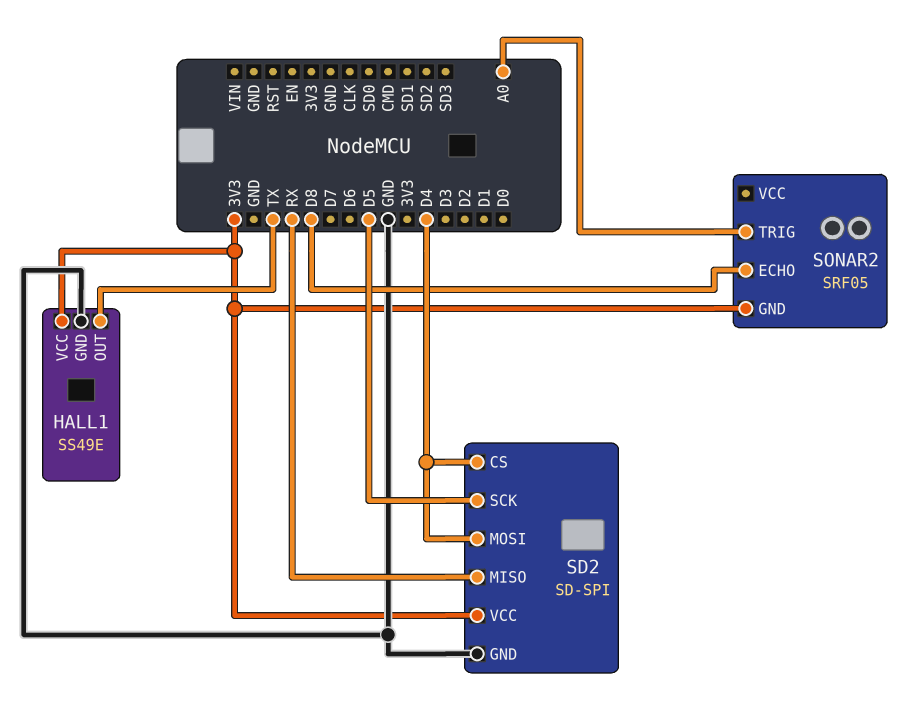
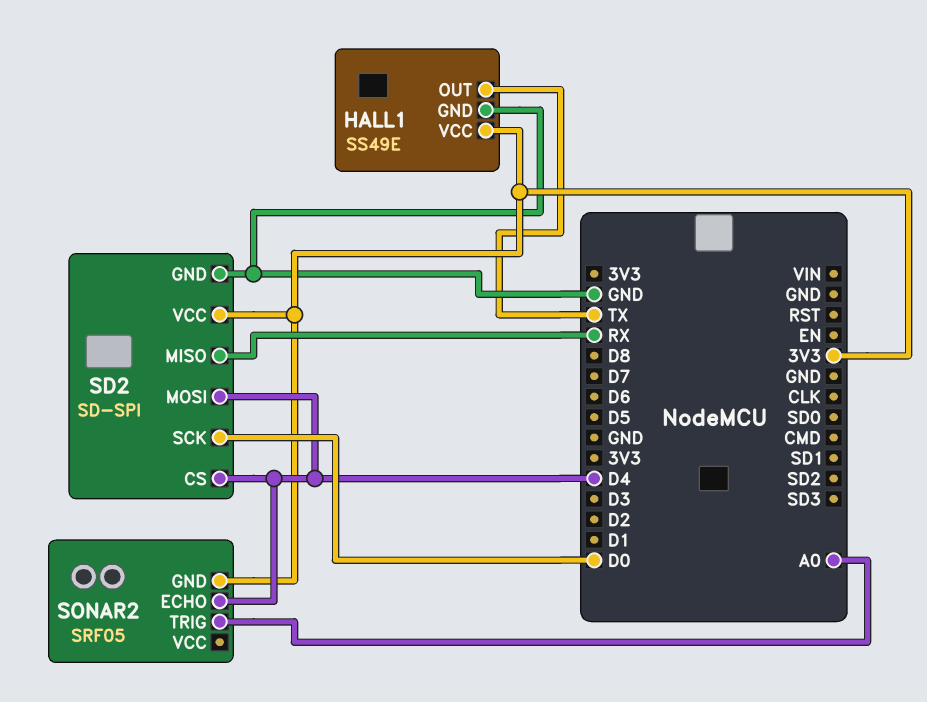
SD2 pin SCK: D5 -> D0
SONAR2 pin ECHO: D8 -> D4

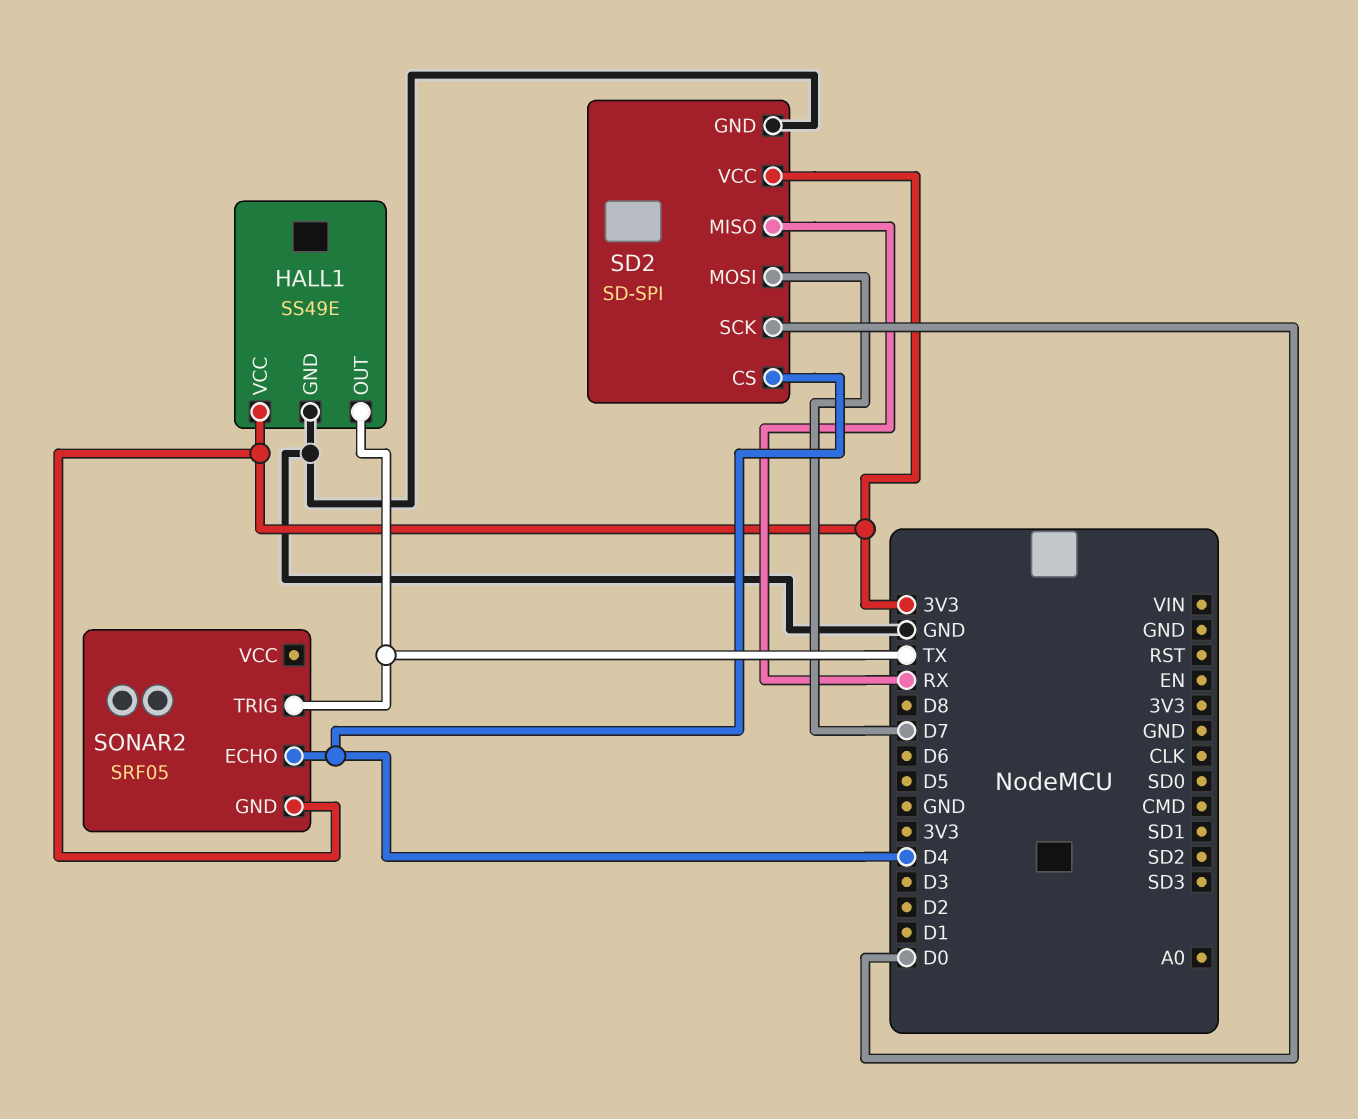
SD2 pin MOSI: D4 -> D7
SONAR2 pin TRIG: A0 -> TX

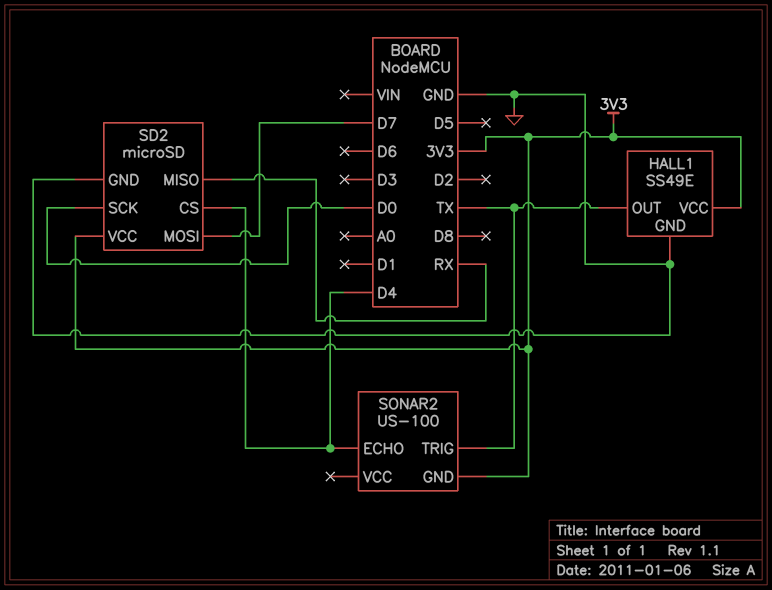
SD2: SD-SPI -> microSD
SONAR2: SRF05 -> US-100

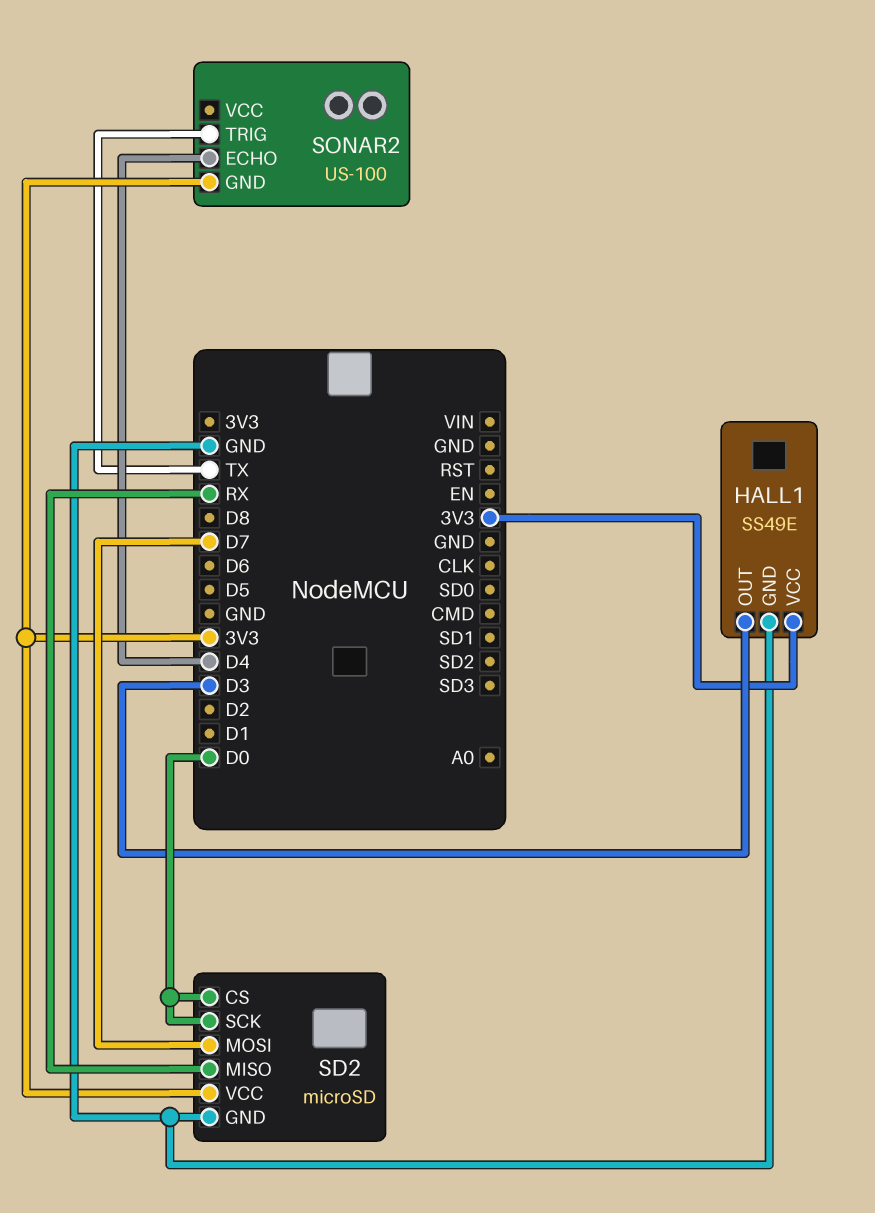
HALL1 pin OUT: TX -> D3
SD2 pin CS: D4 -> D0

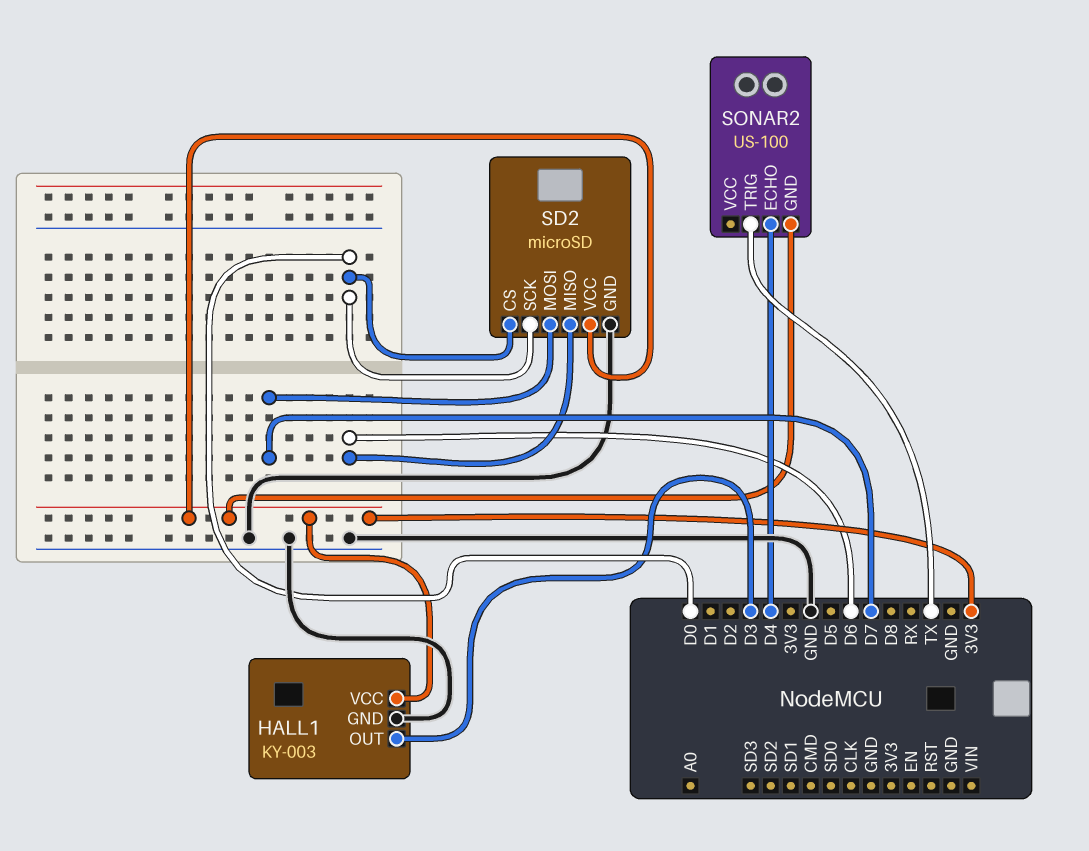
HALL1: SS49E -> KY-003
SD2 pin MISO: RX -> D6

